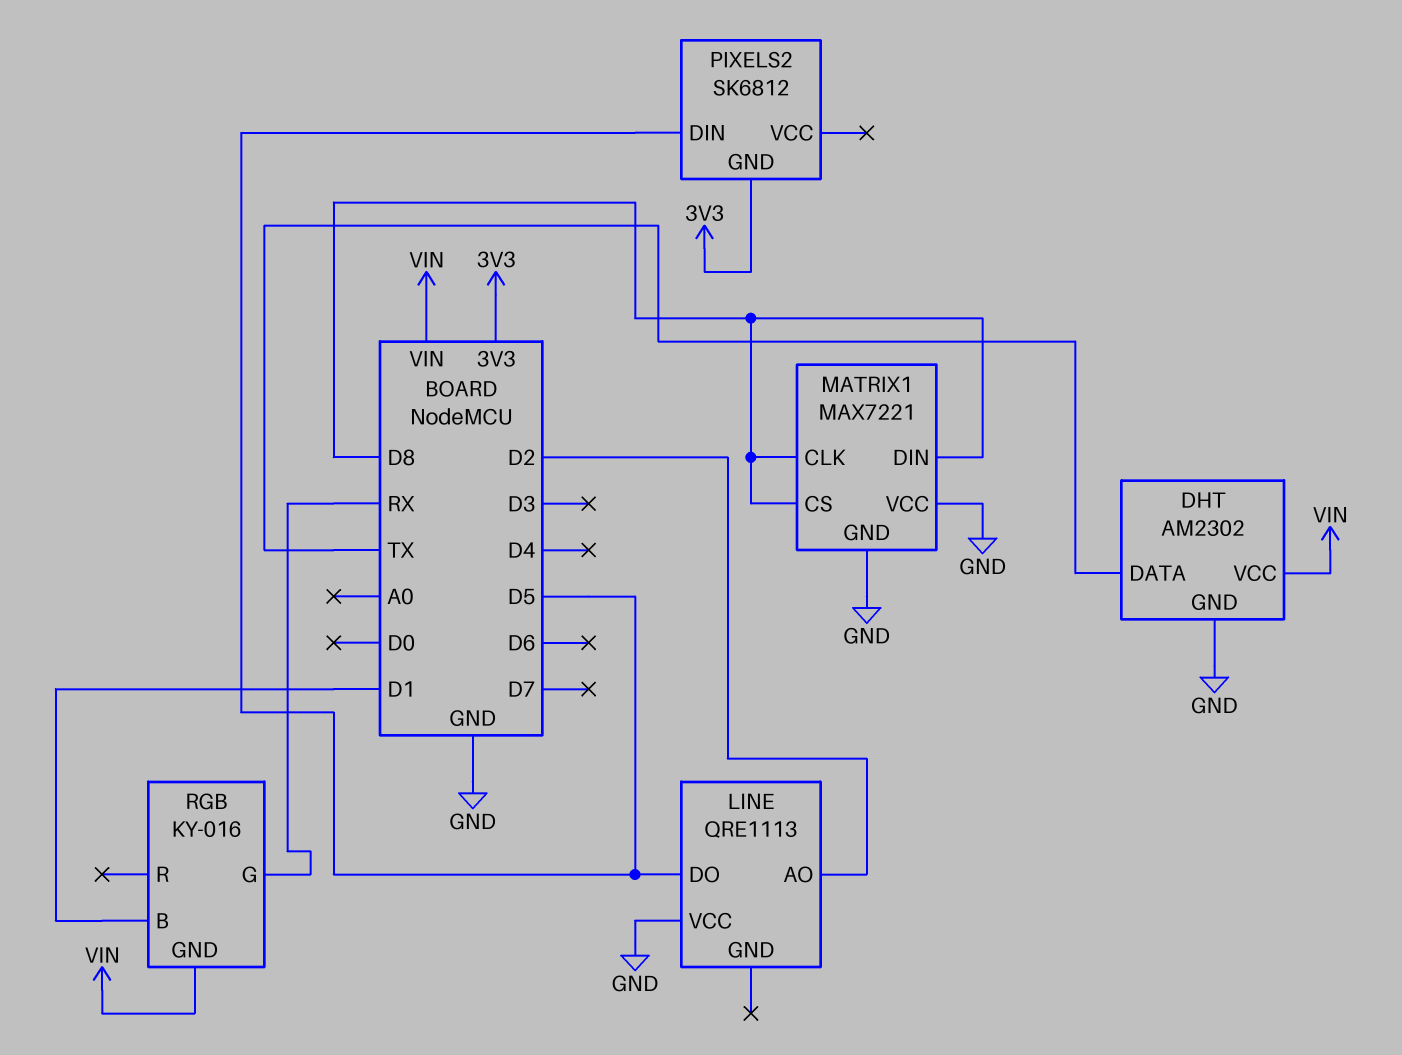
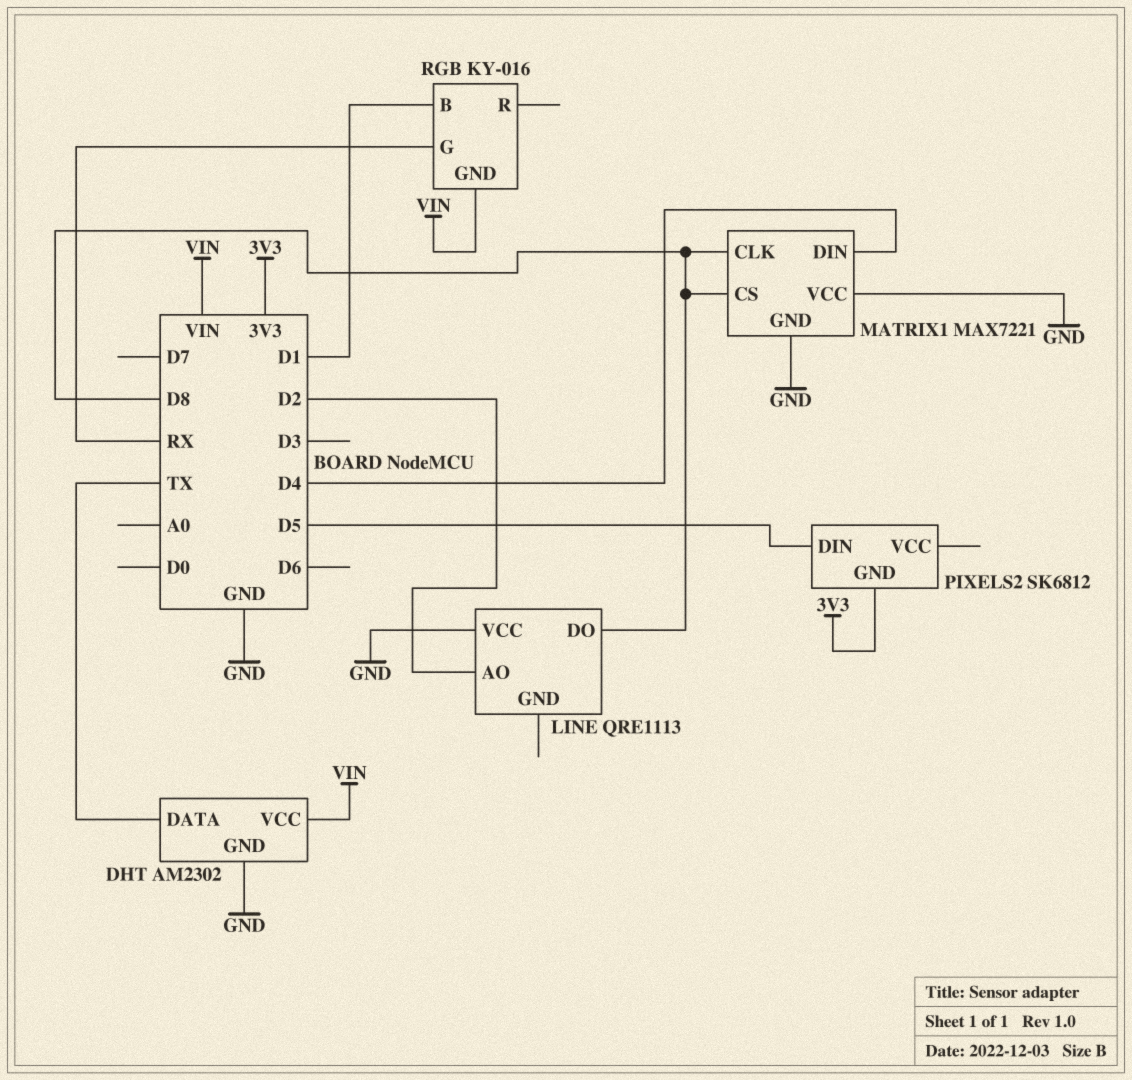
LINE pin DO: D5 -> D8
MATRIX1 pin DIN: D8 -> D4

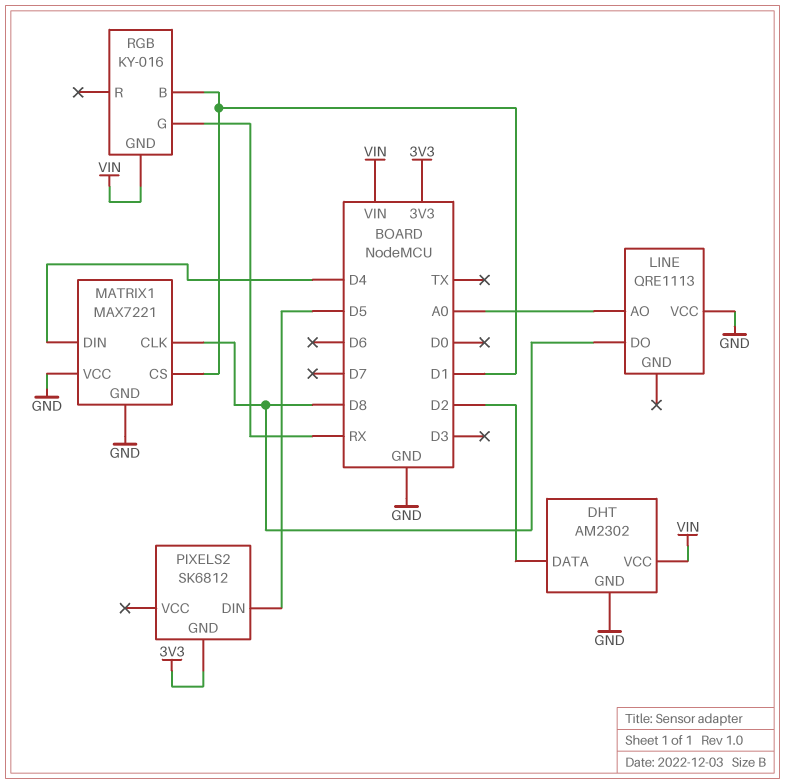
DHT pin DATA: TX -> D2
LINE pin AO: D2 -> A0
MATRIX1 pin CS: D8 -> D1

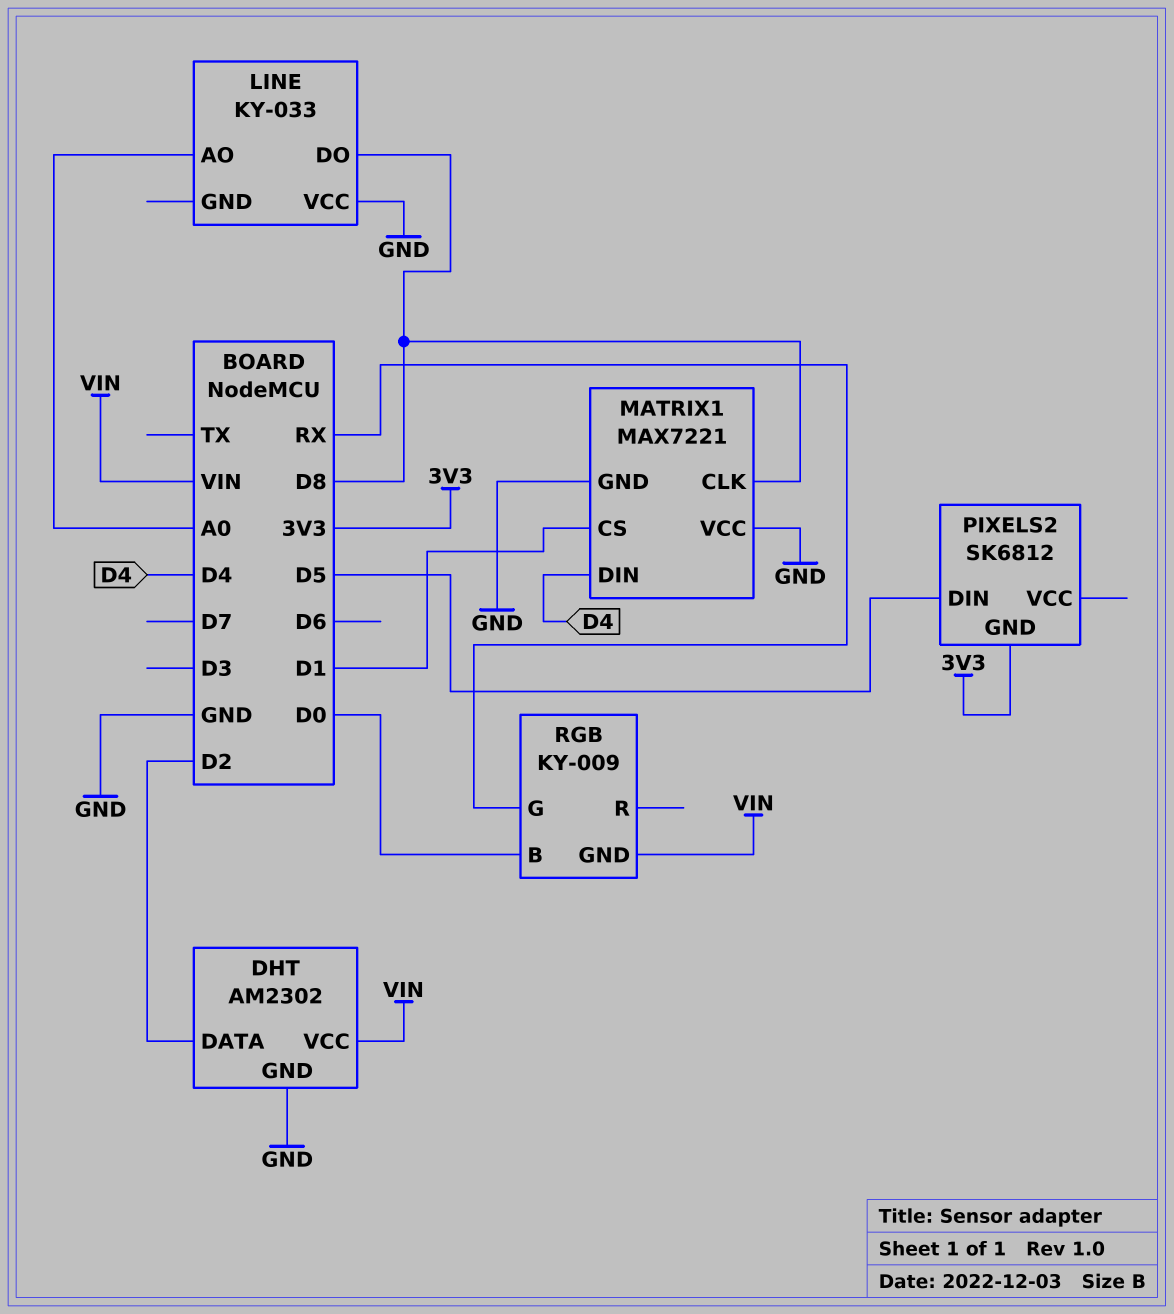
LINE: QRE1113 -> KY-033
RGB: KY-016 -> KY-009
RGB pin B: D1 -> D0

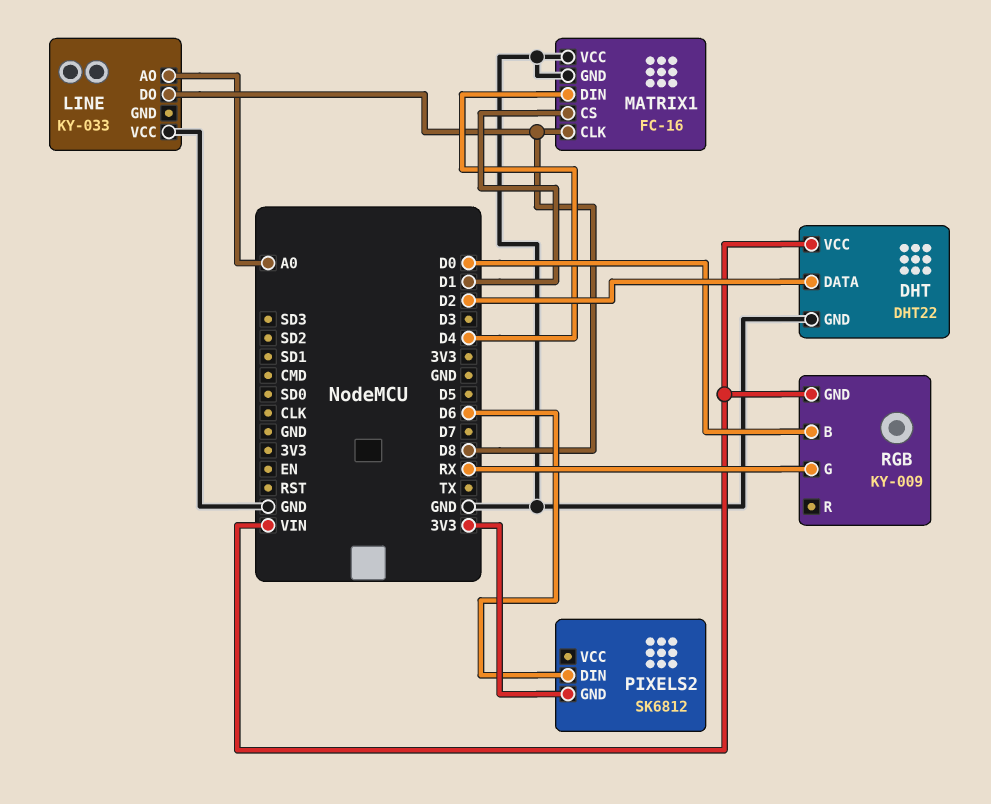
DHT: AM2302 -> DHT22
MATRIX1: MAX7221 -> FC-16
PIXELS2 pin DIN: D5 -> D6

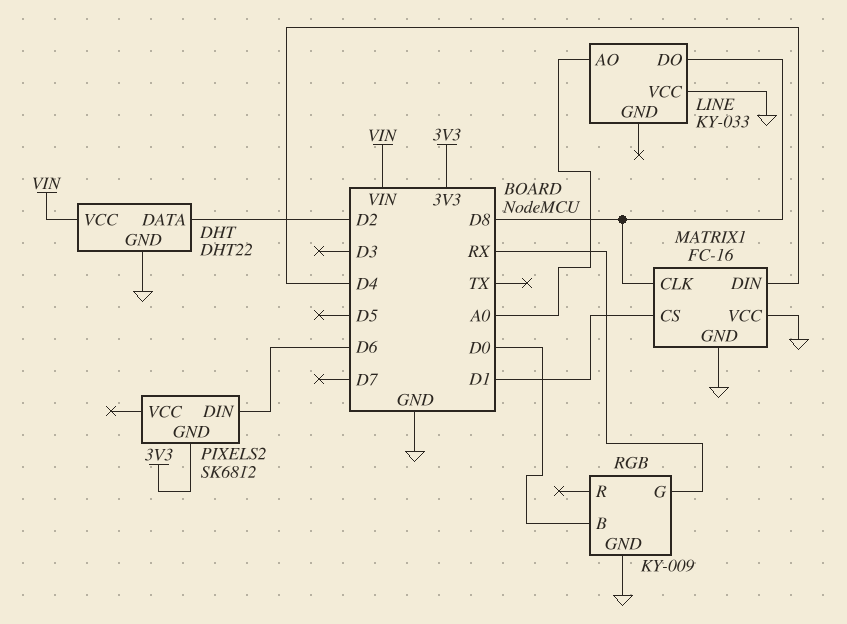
RGB pin GND: VIN -> GND

